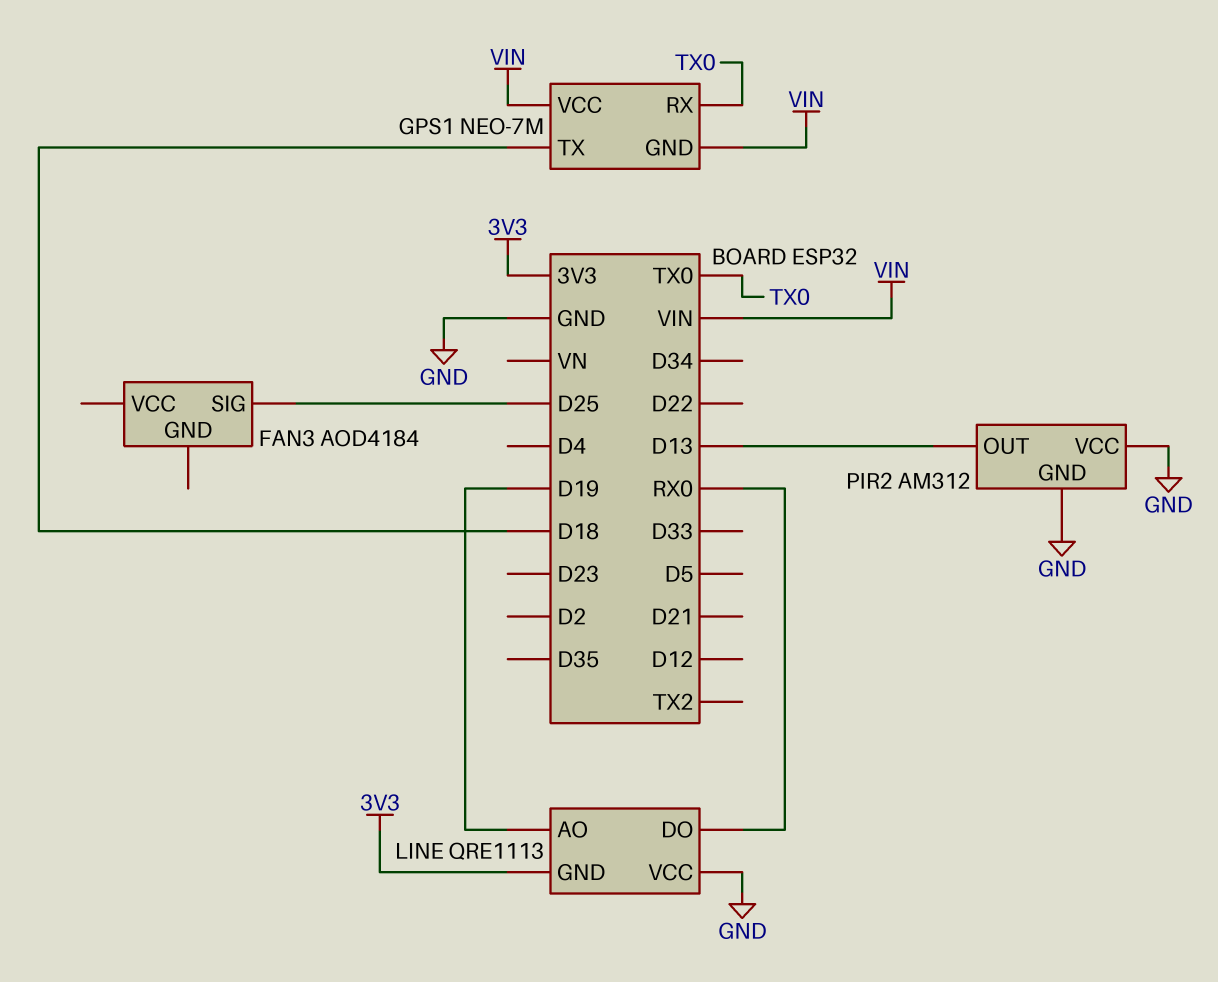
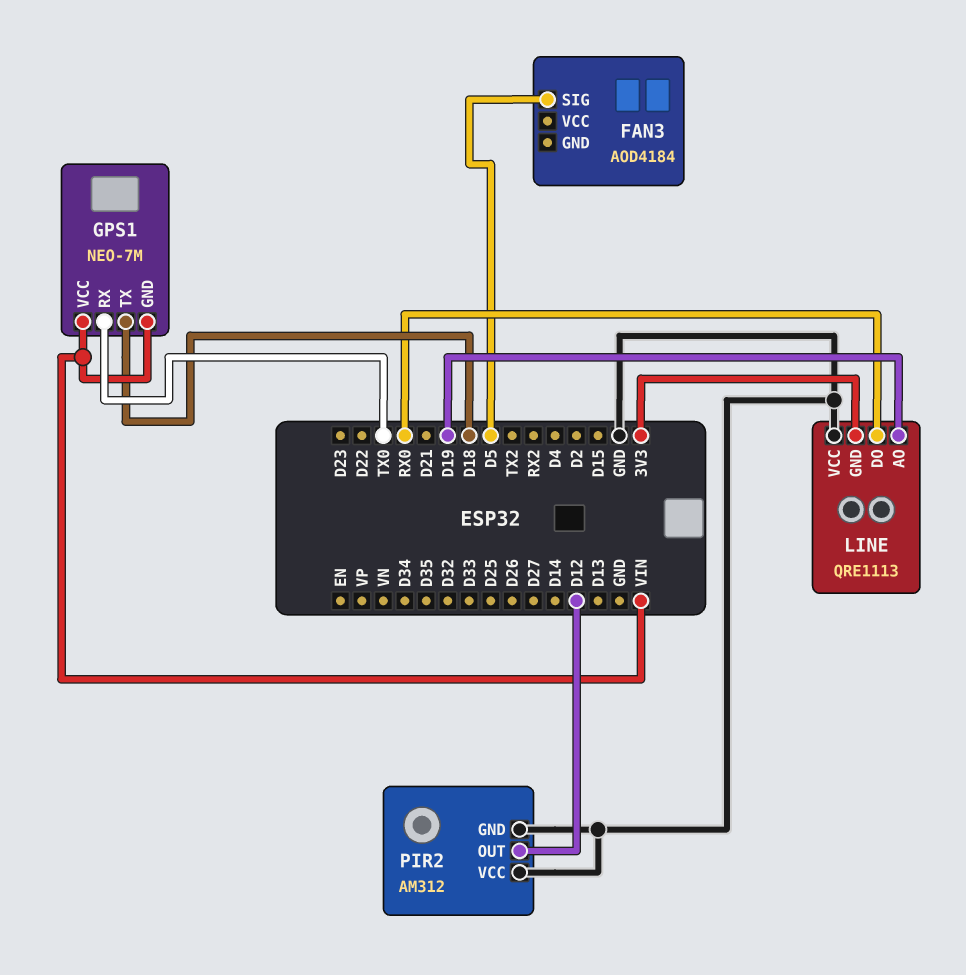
FAN3 pin SIG: D25 -> D5
PIR2 pin OUT: D13 -> D12

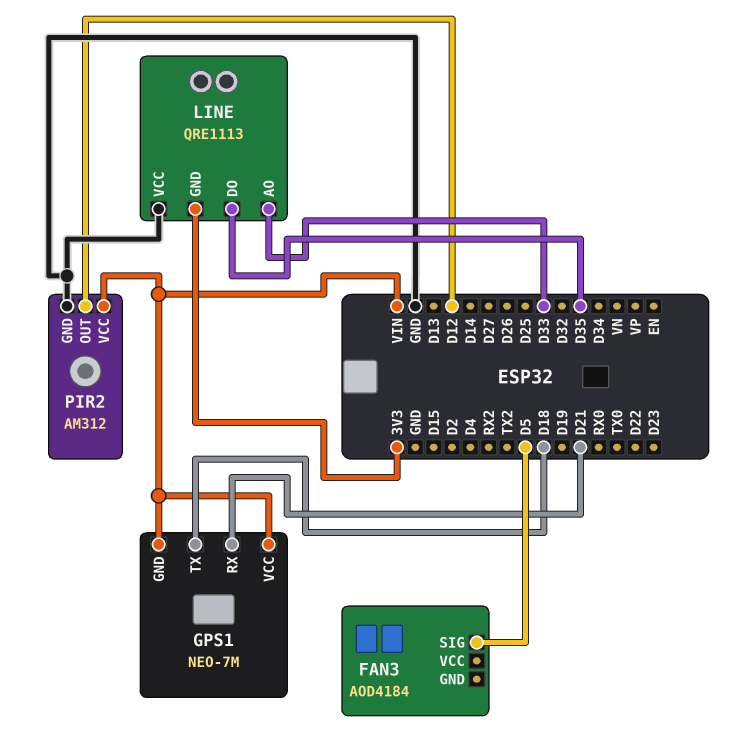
GPS1 pin RX: TX0 -> D21
LINE pin AO: D19 -> D33
LINE pin DO: RX0 -> D35
PIR2 pin VCC: GND -> VIN

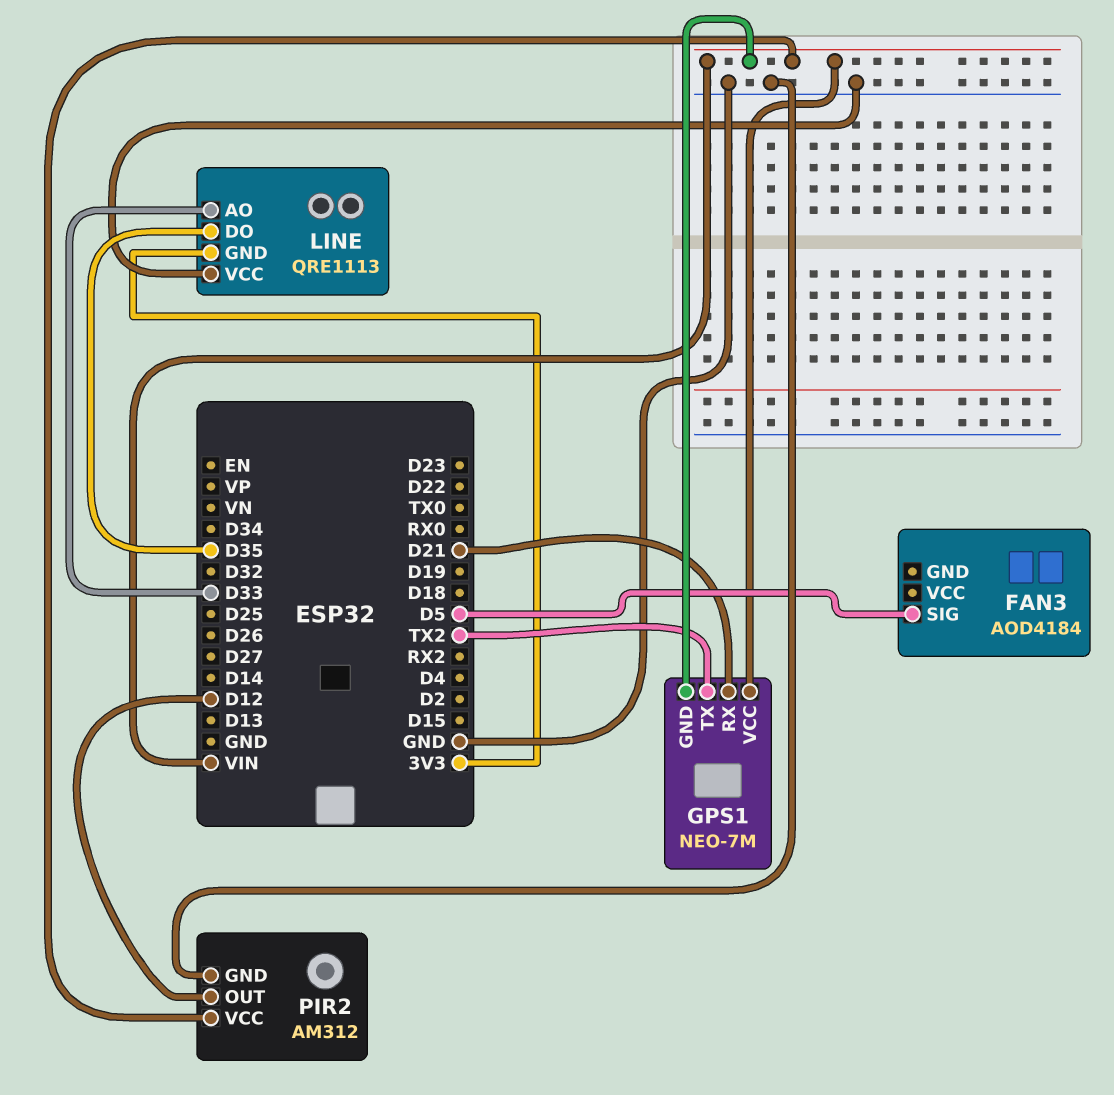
GPS1 pin TX: D18 -> TX2

